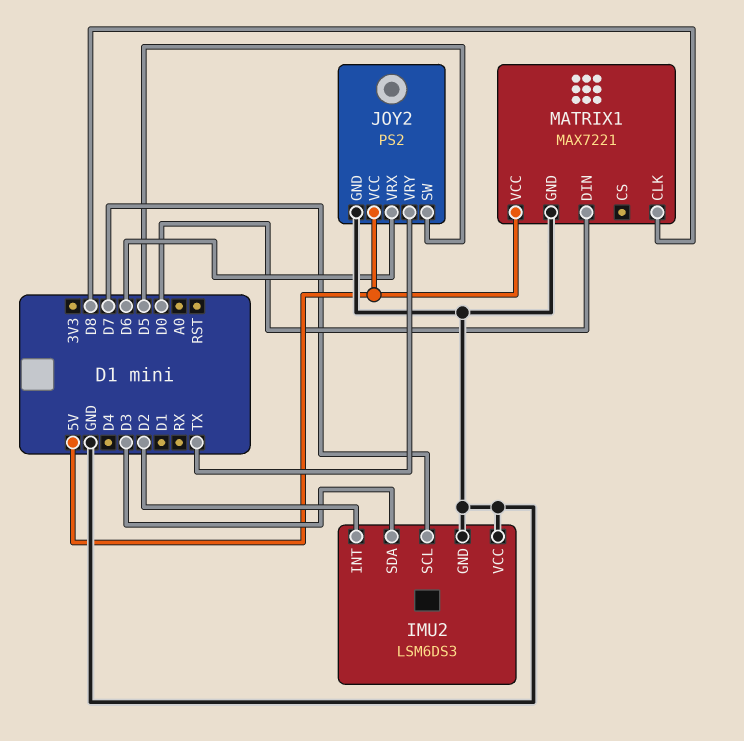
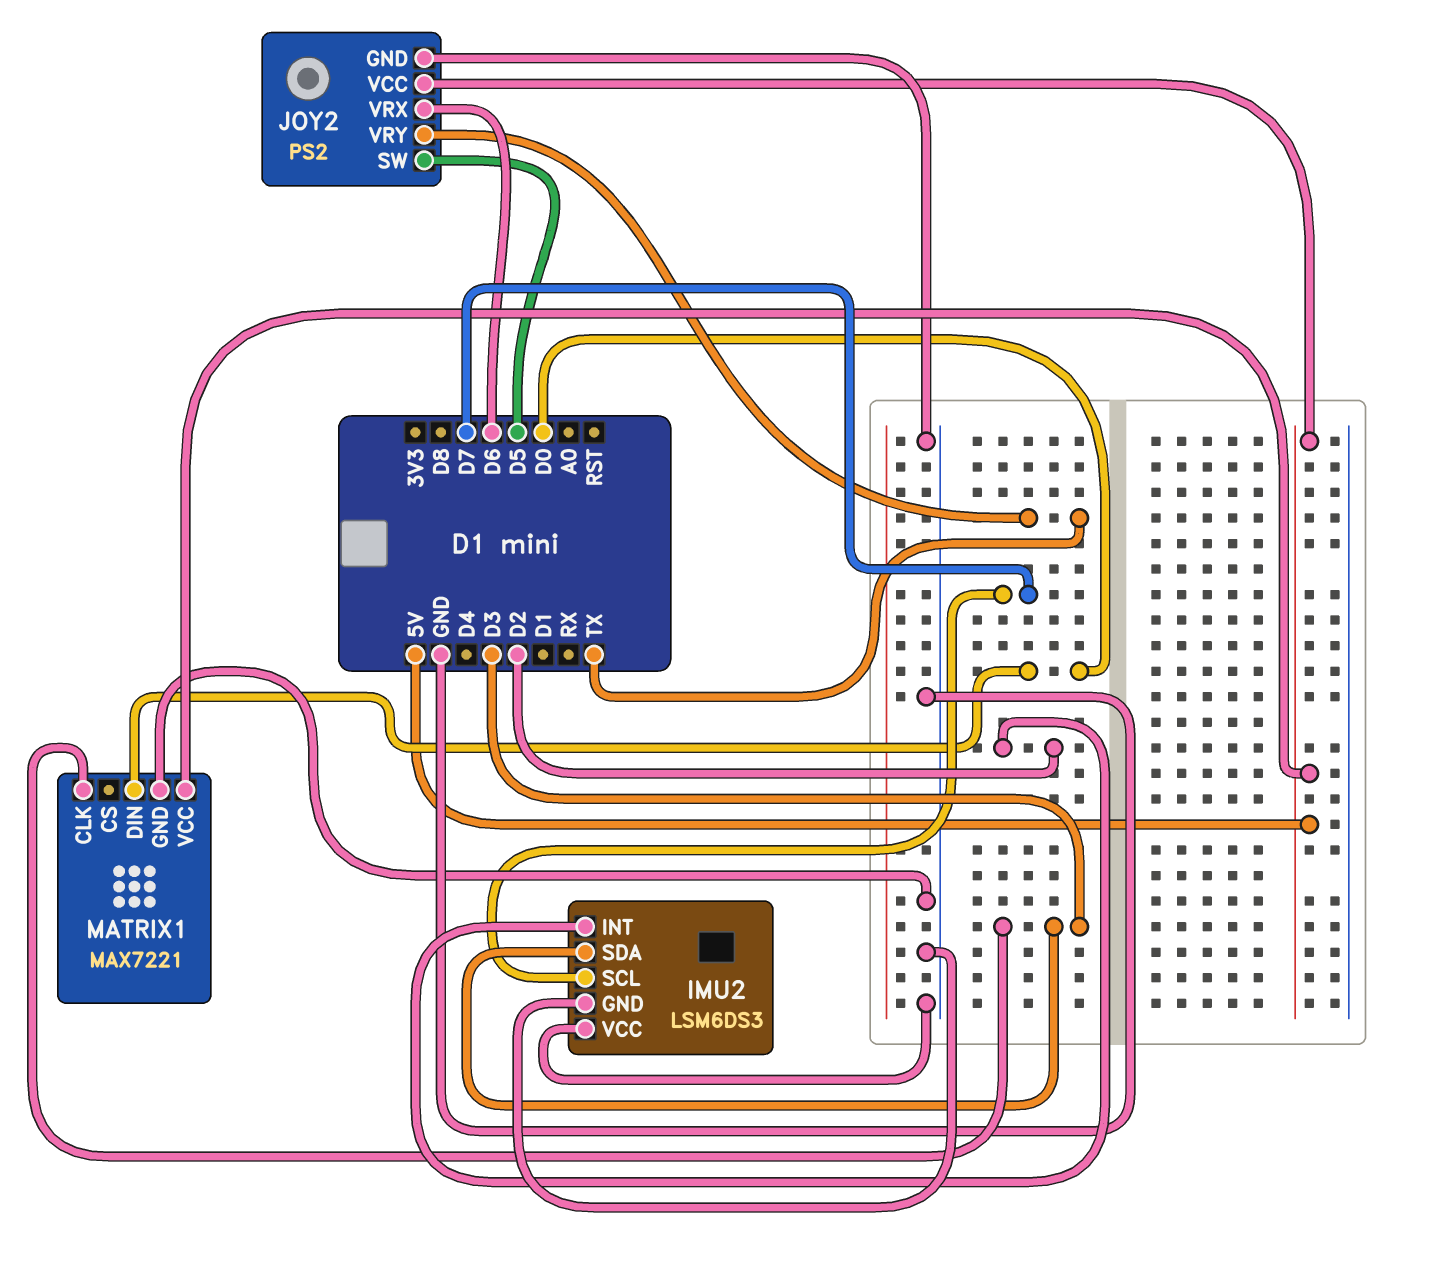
MATRIX1 pin CLK: D8 -> D3

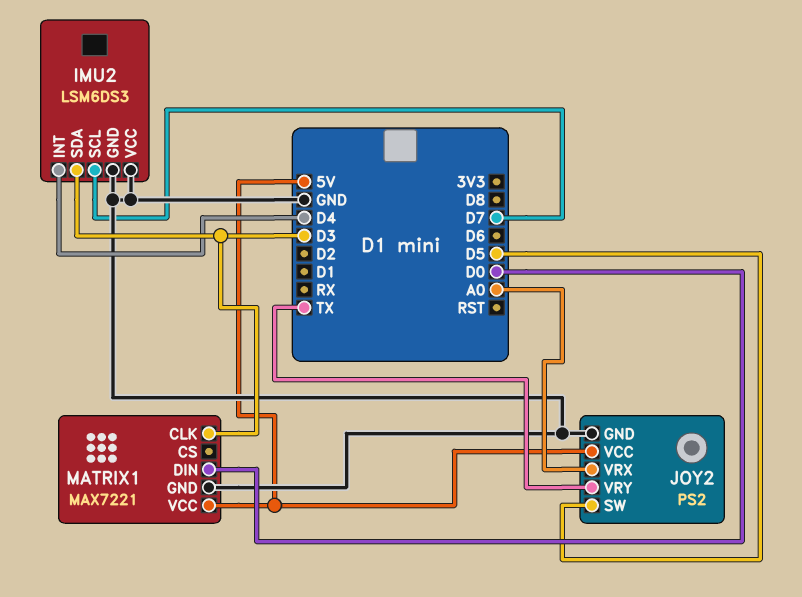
IMU2 pin INT: D2 -> D4
JOY2 pin VRX: D6 -> A0

